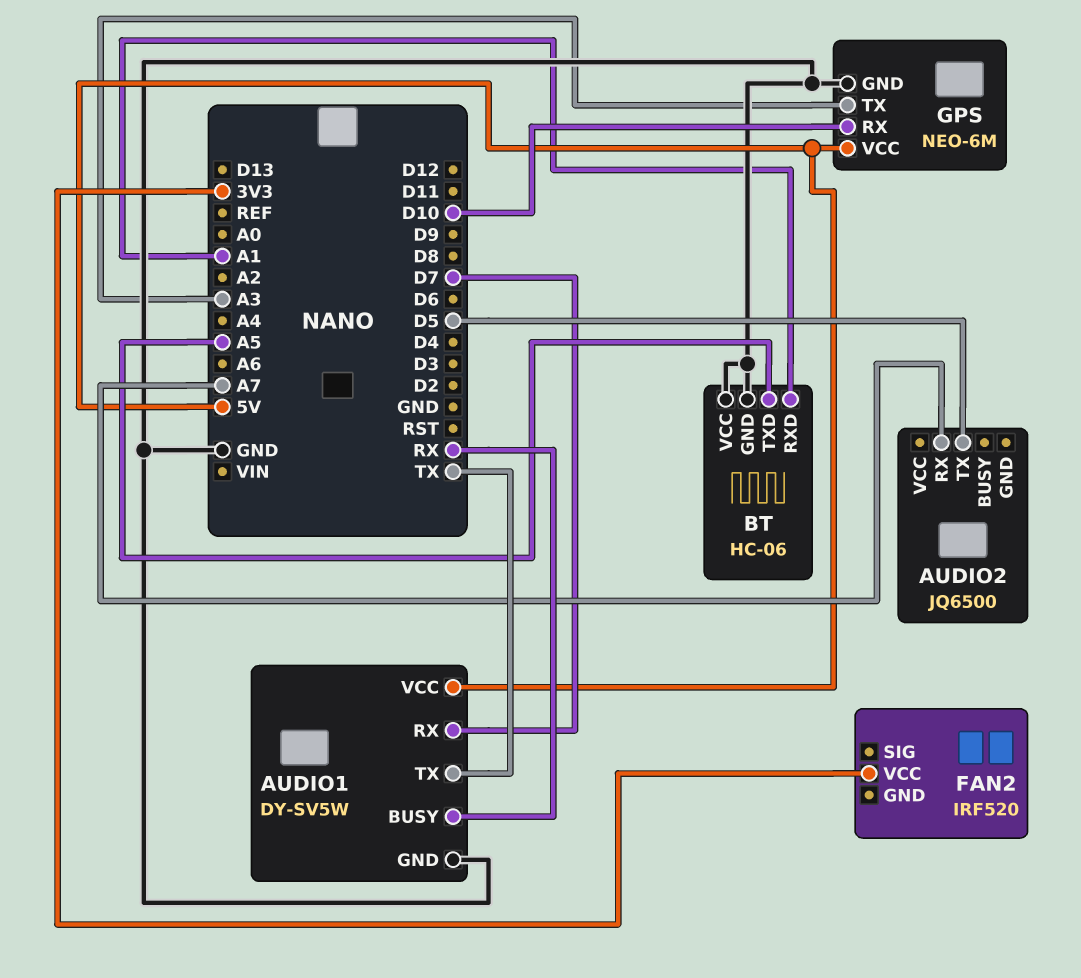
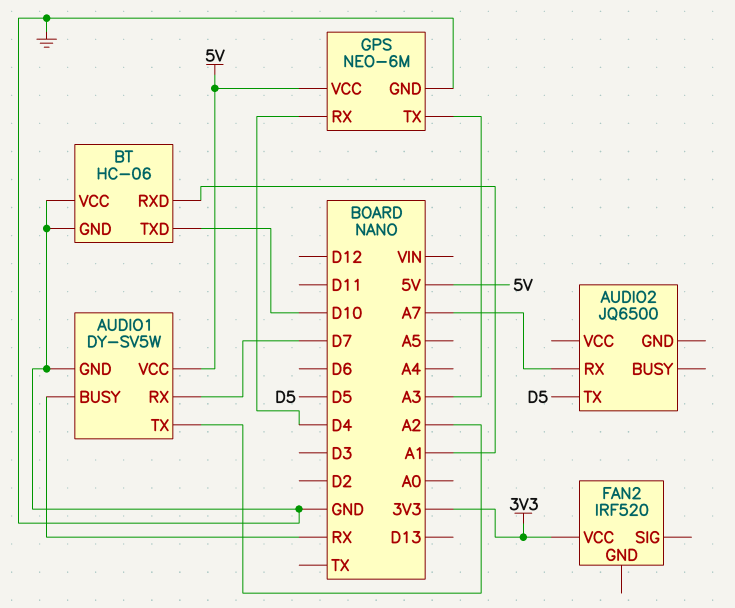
AUDIO1 pin TX: TX -> A2
BT pin TXD: A5 -> D10
GPS pin RX: D10 -> D4

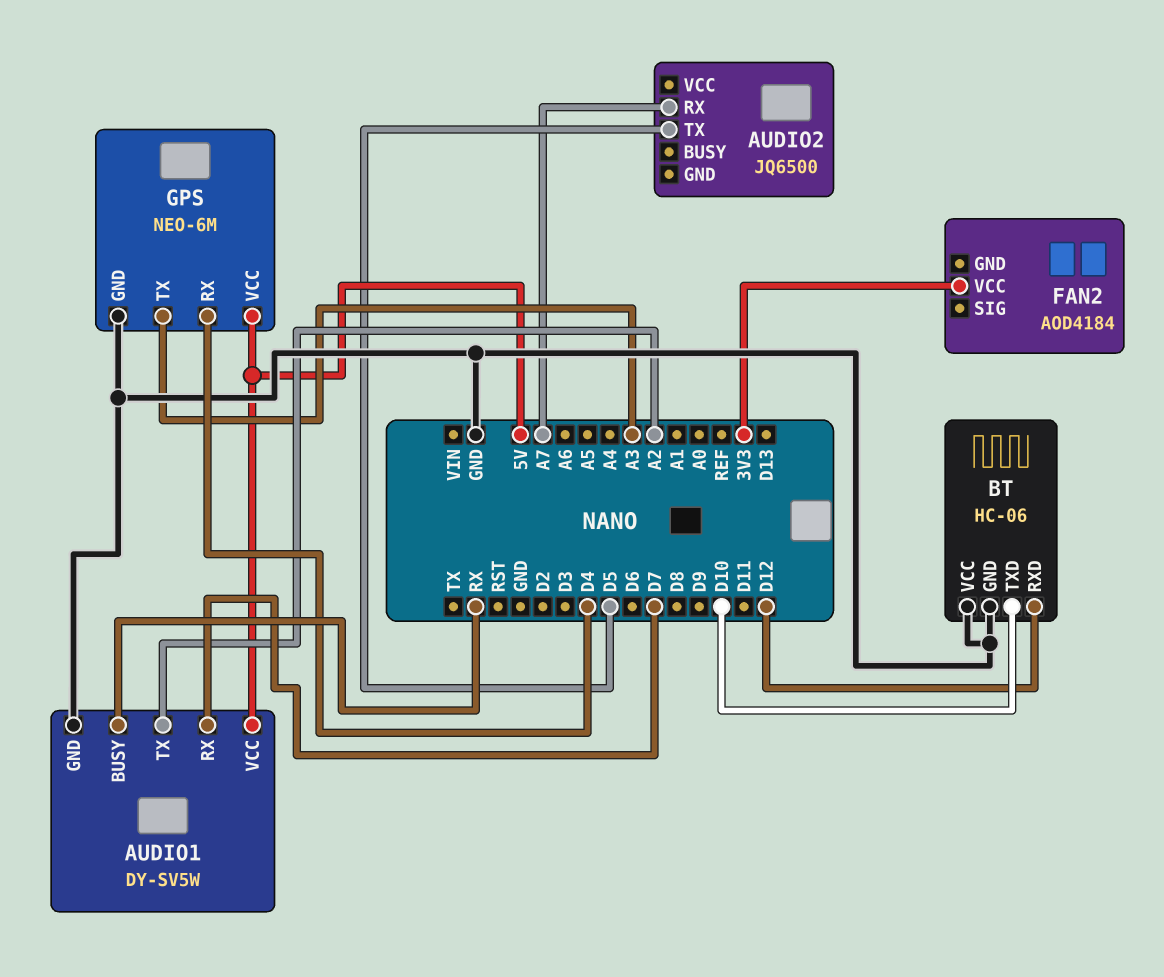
BT pin RXD: A1 -> D12
FAN2: IRF520 -> AOD4184

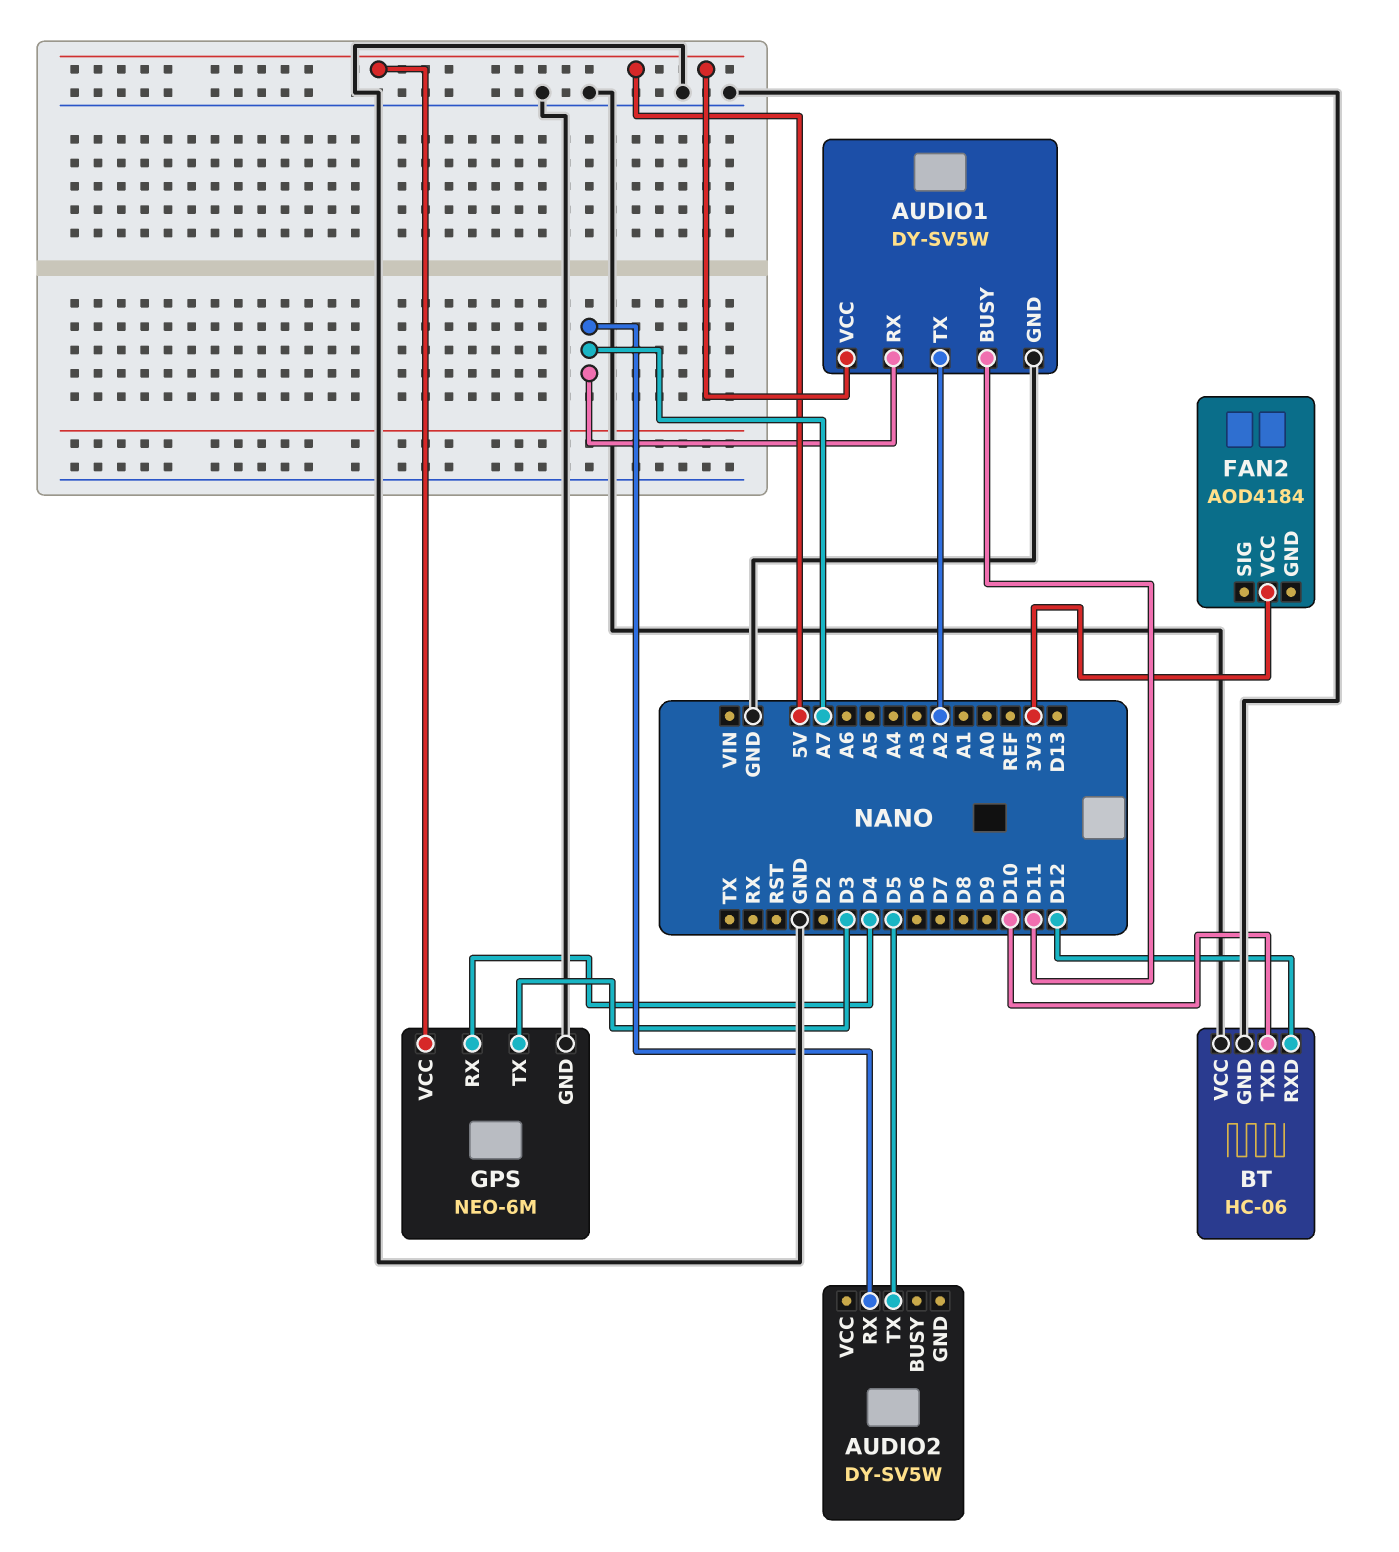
AUDIO1 pin BUSY: RX -> D11
AUDIO1 pin RX: D7 -> A7
AUDIO2: JQ6500 -> DY-SV5W
GPS pin TX: A3 -> D3

